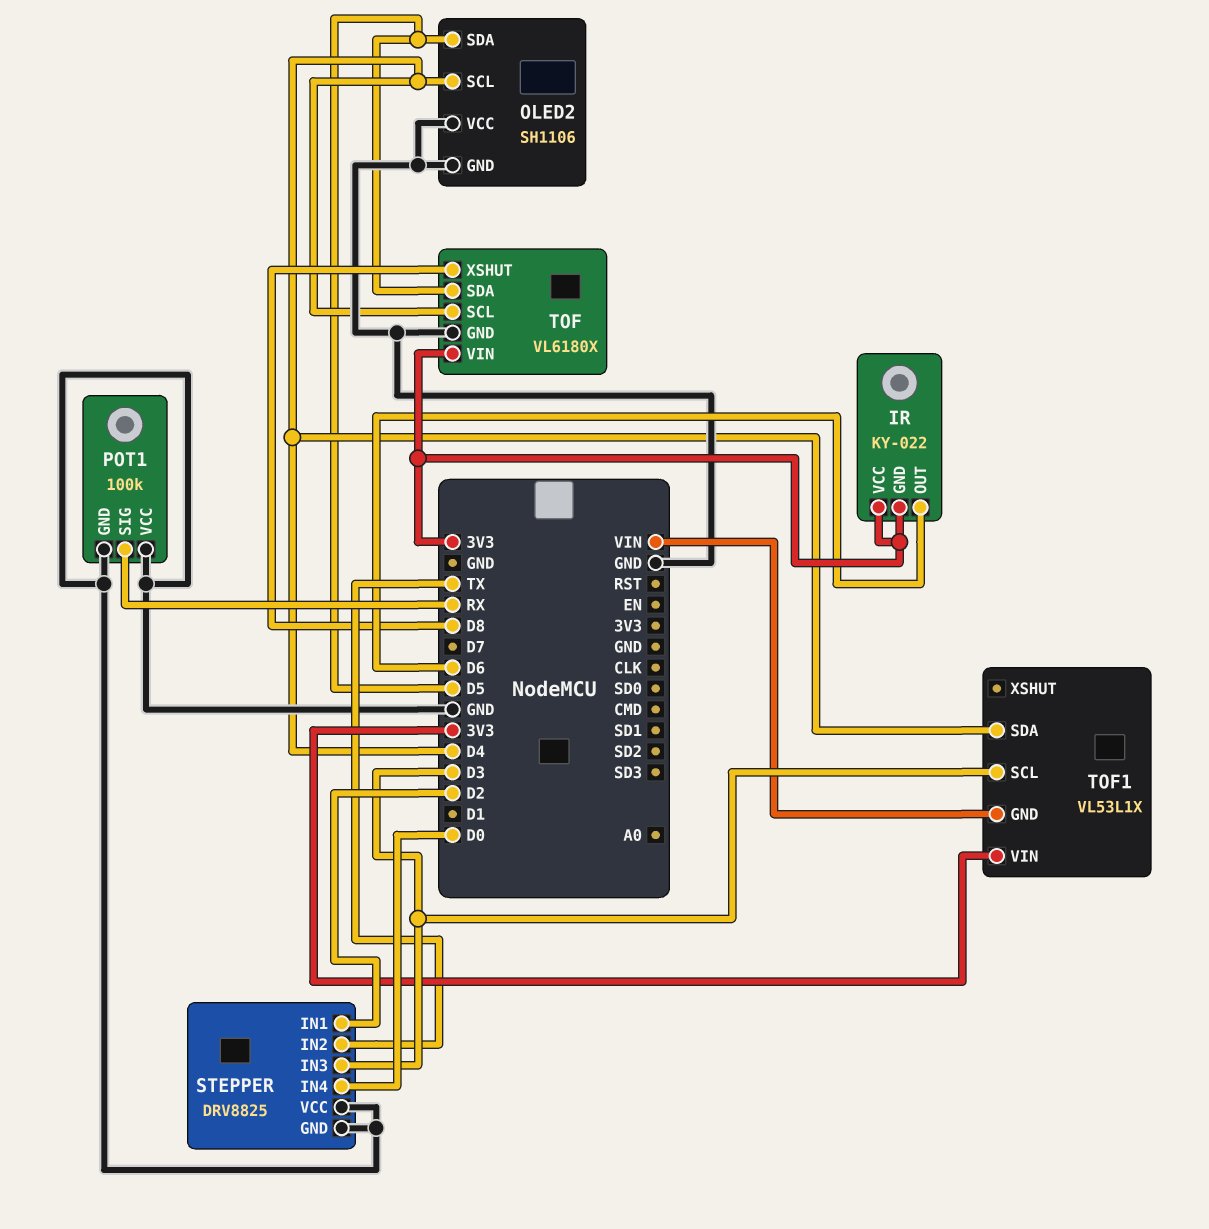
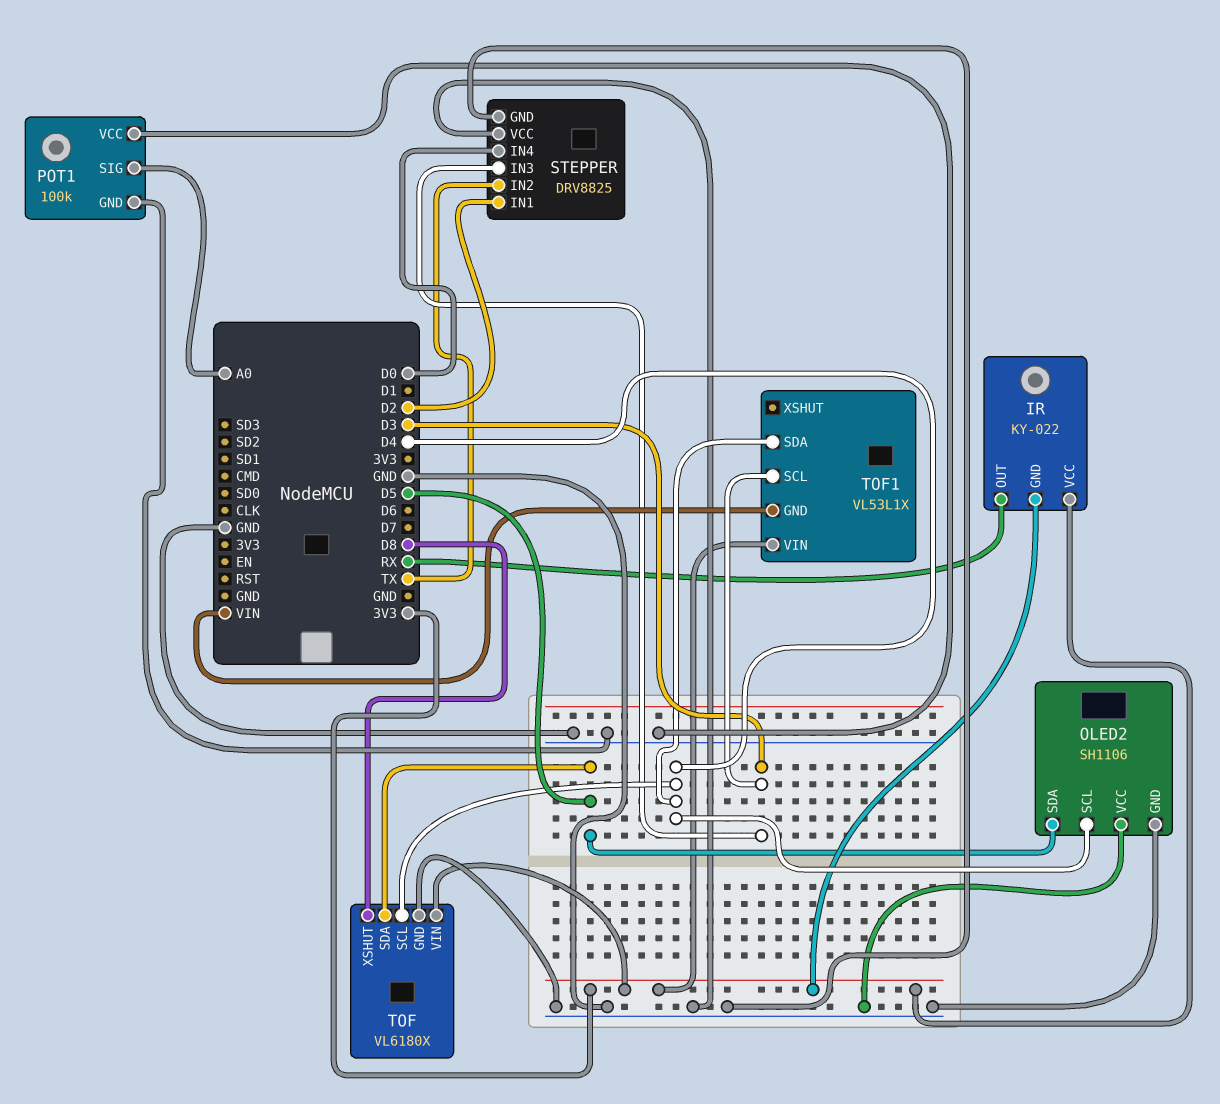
IR pin OUT: D6 -> RX
POT1 pin SIG: RX -> A0

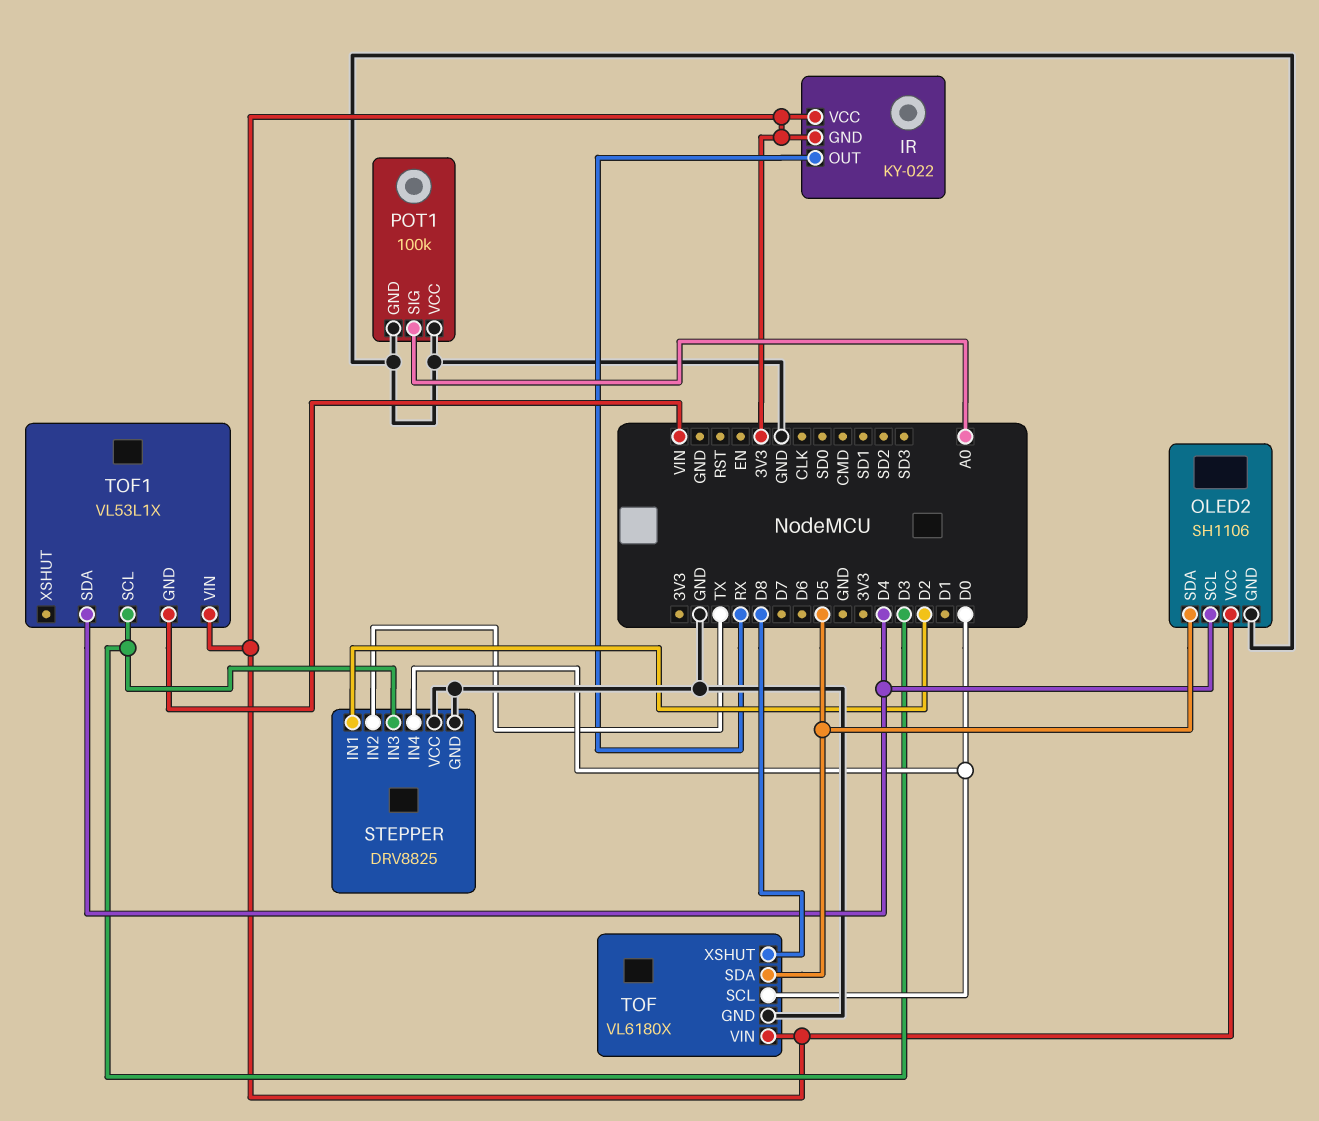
OLED2 pin VCC: GND -> 3V3
TOF pin SCL: D4 -> D0

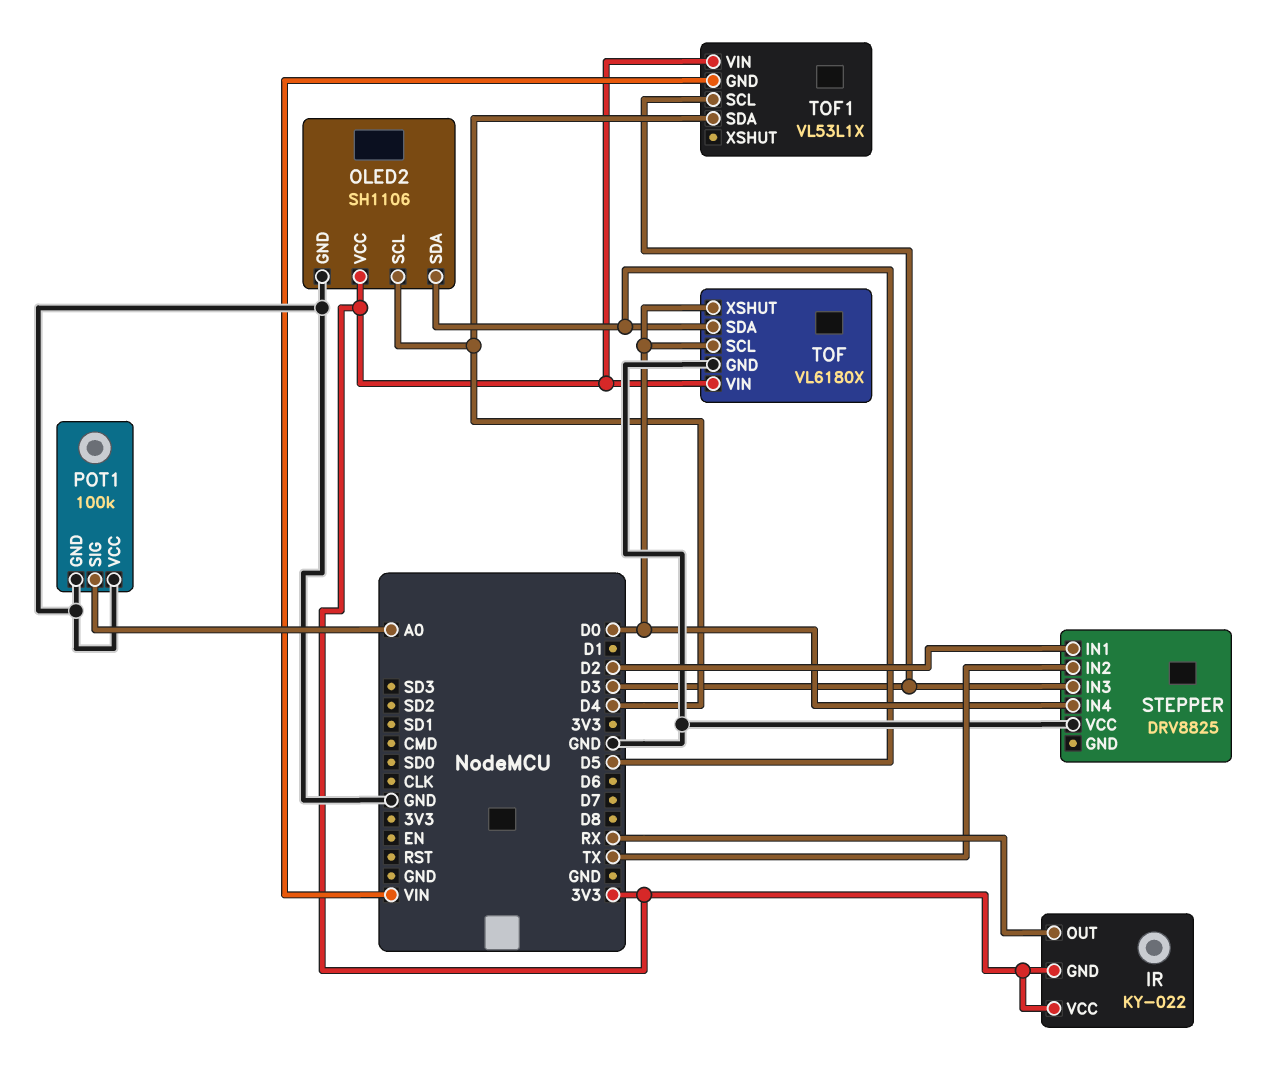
STEPPER pin GND: GND -> none
TOF pin XSHUT: D8 -> D0

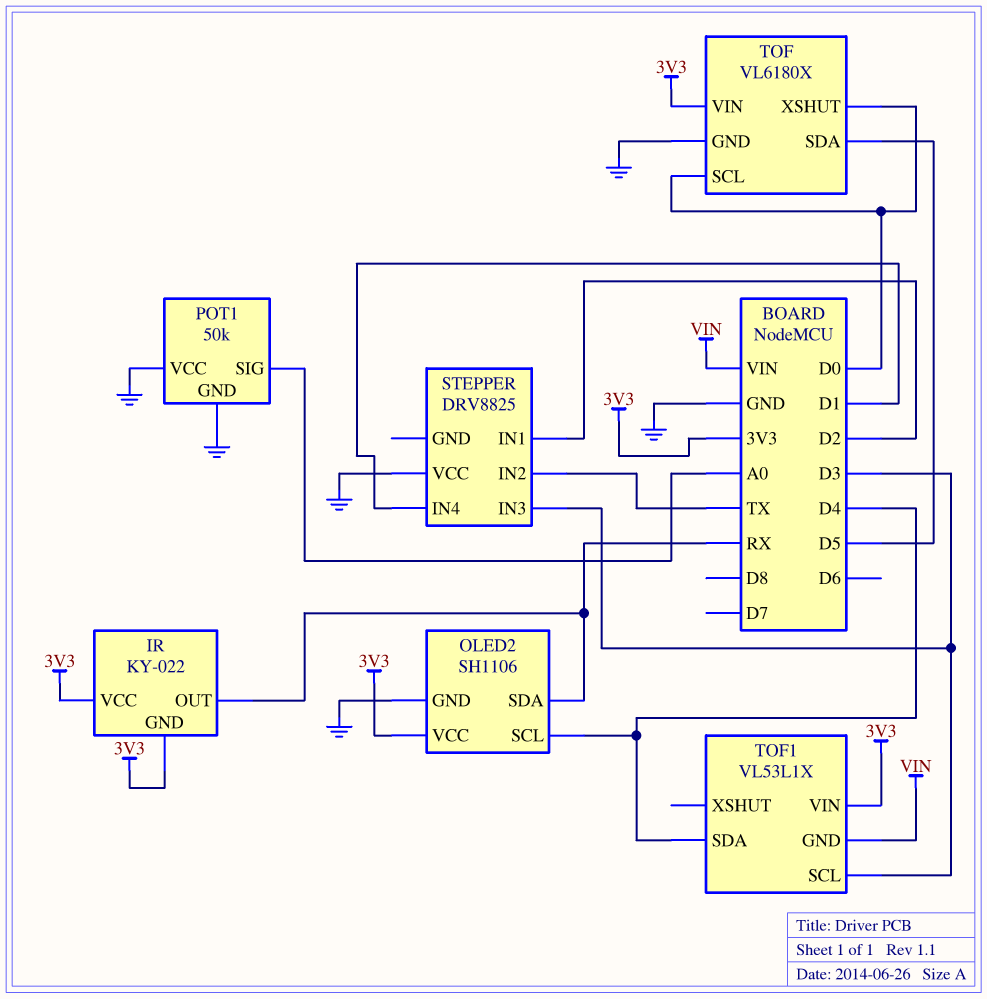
OLED2 pin SDA: D5 -> RX
POT1: 100k -> 50k
STEPPER pin IN4: D0 -> D1

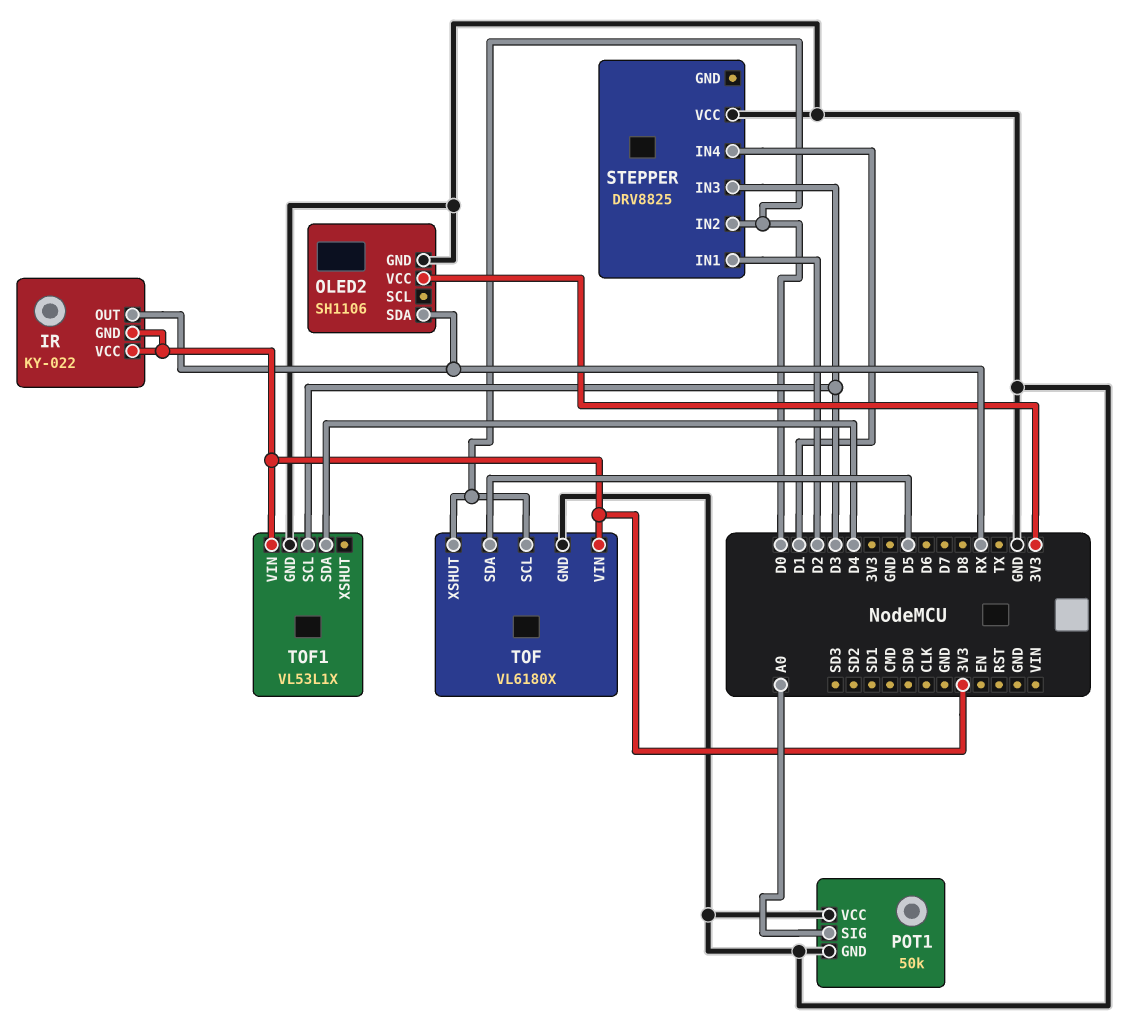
OLED2 pin SCL: D4 -> none
STEPPER pin IN2: TX -> D0
TOF1 pin GND: VIN -> GND

